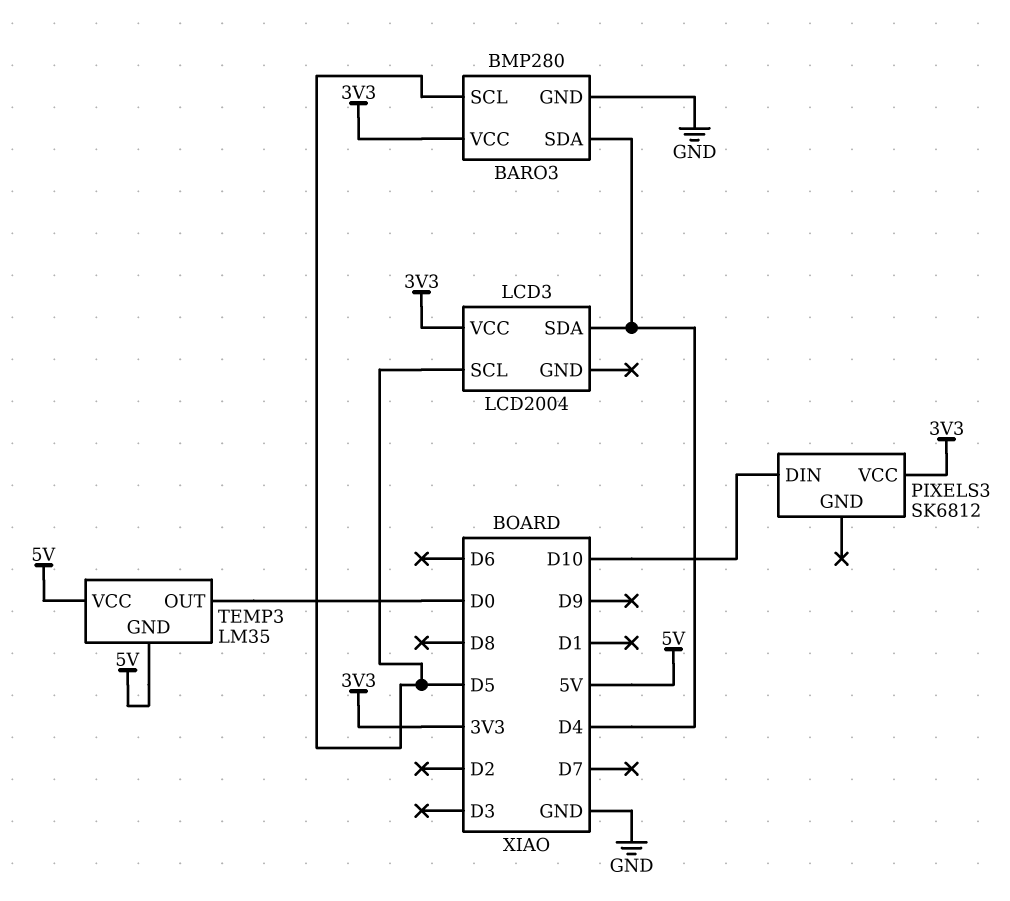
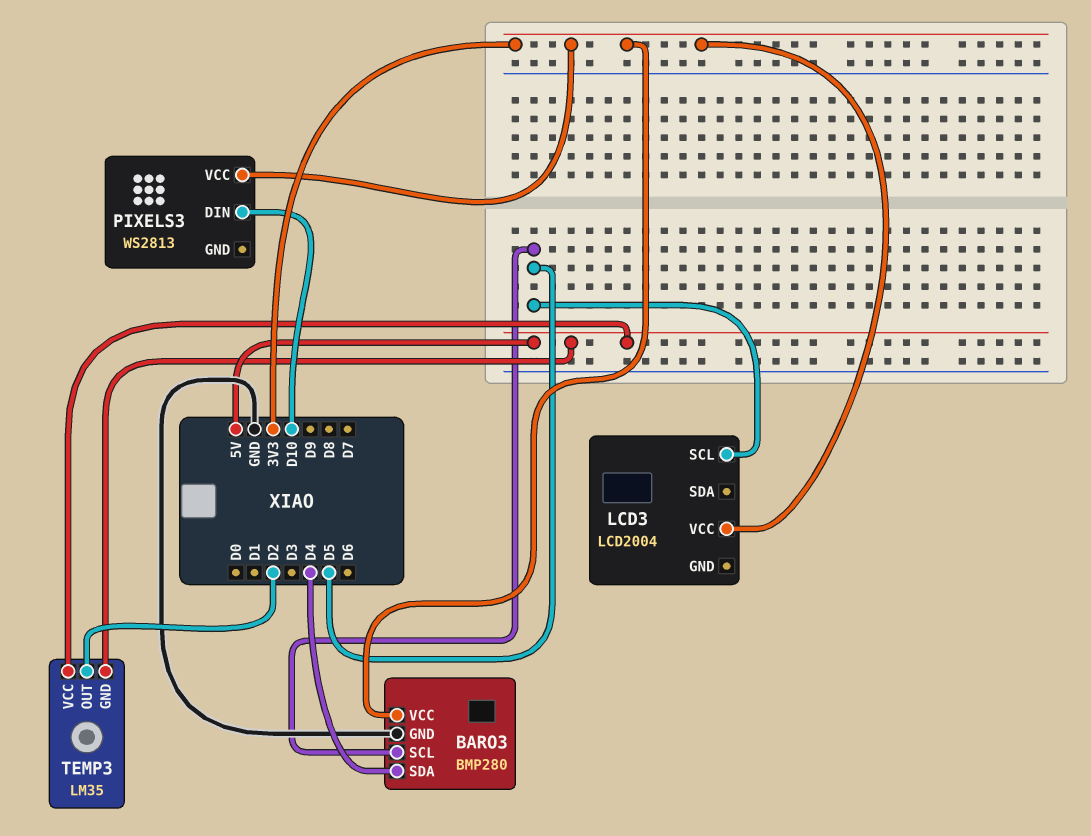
LCD3 pin SDA: D4 -> none
PIXELS3: SK6812 -> WS2813
TEMP3 pin OUT: D0 -> D2

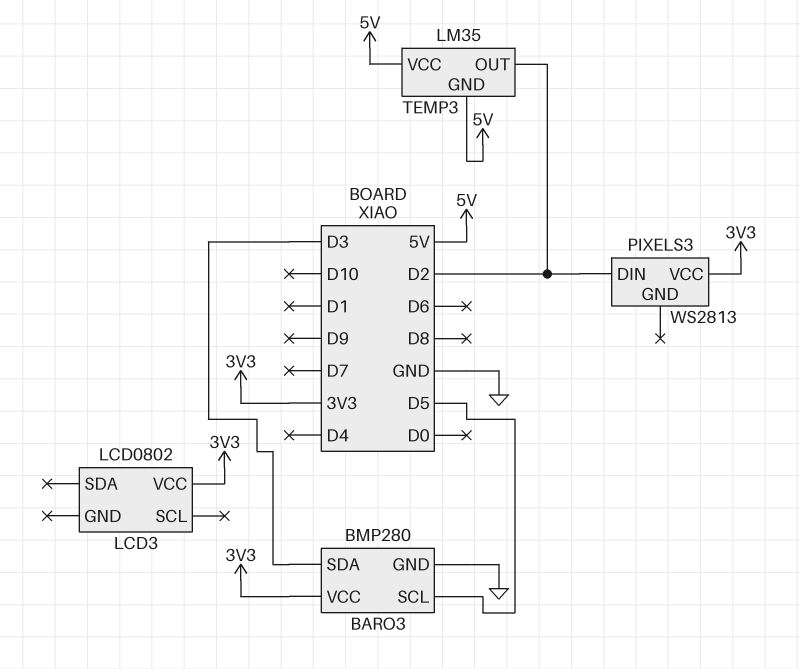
BARO3 pin SDA: D4 -> D3
LCD3: LCD2004 -> LCD0802
LCD3 pin SCL: D5 -> none
PIXELS3 pin DIN: D10 -> D2

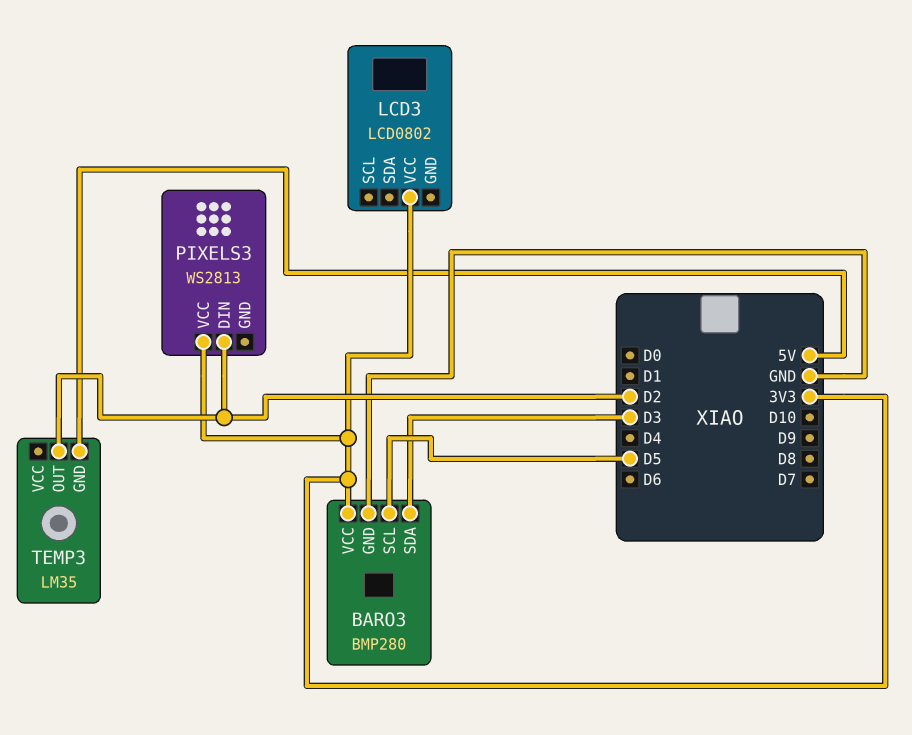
TEMP3 pin VCC: 5V -> none

